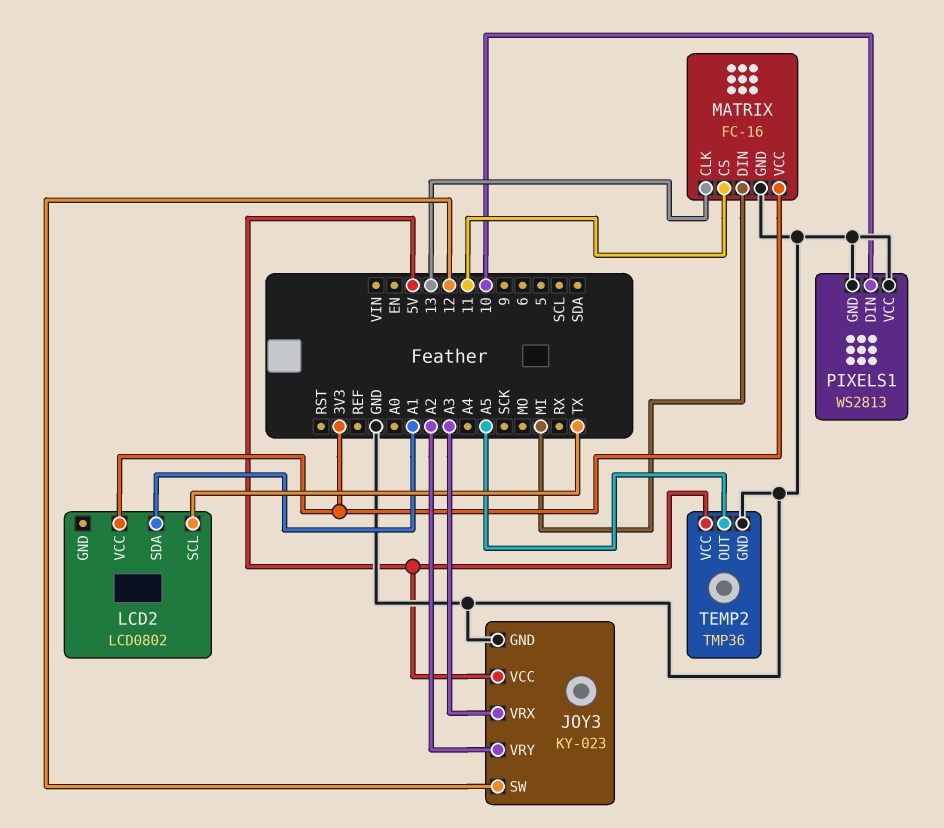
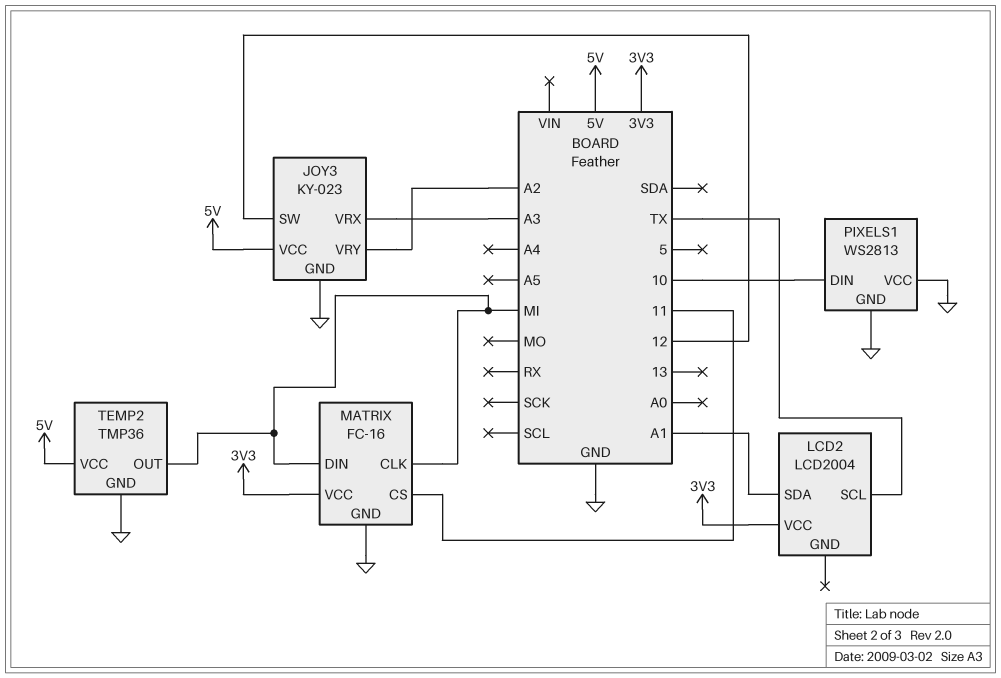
LCD2: LCD0802 -> LCD2004
MATRIX pin CLK: 13 -> MI
TEMP2 pin OUT: A5 -> MI

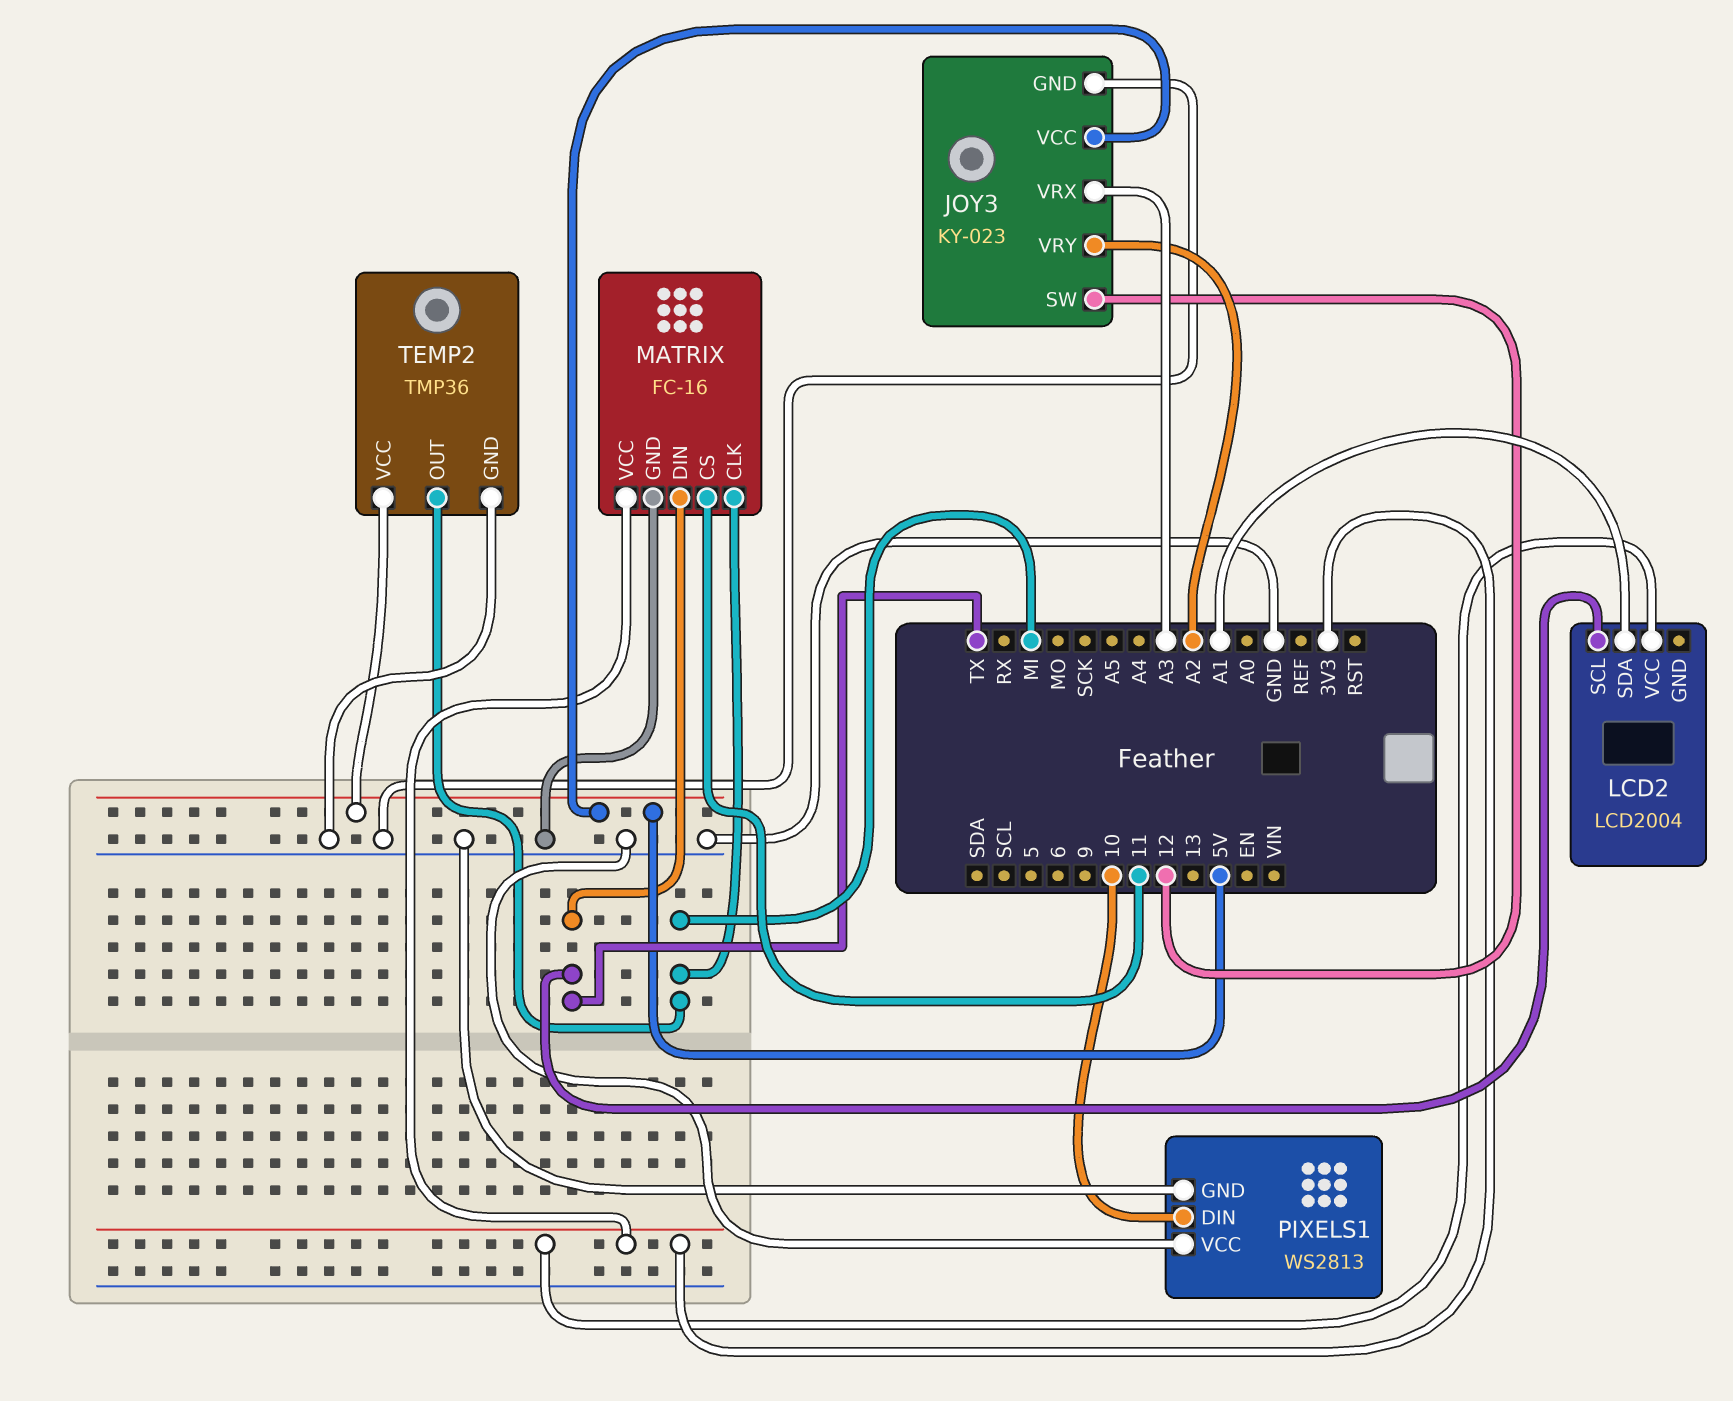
MATRIX pin DIN: MI -> TX

